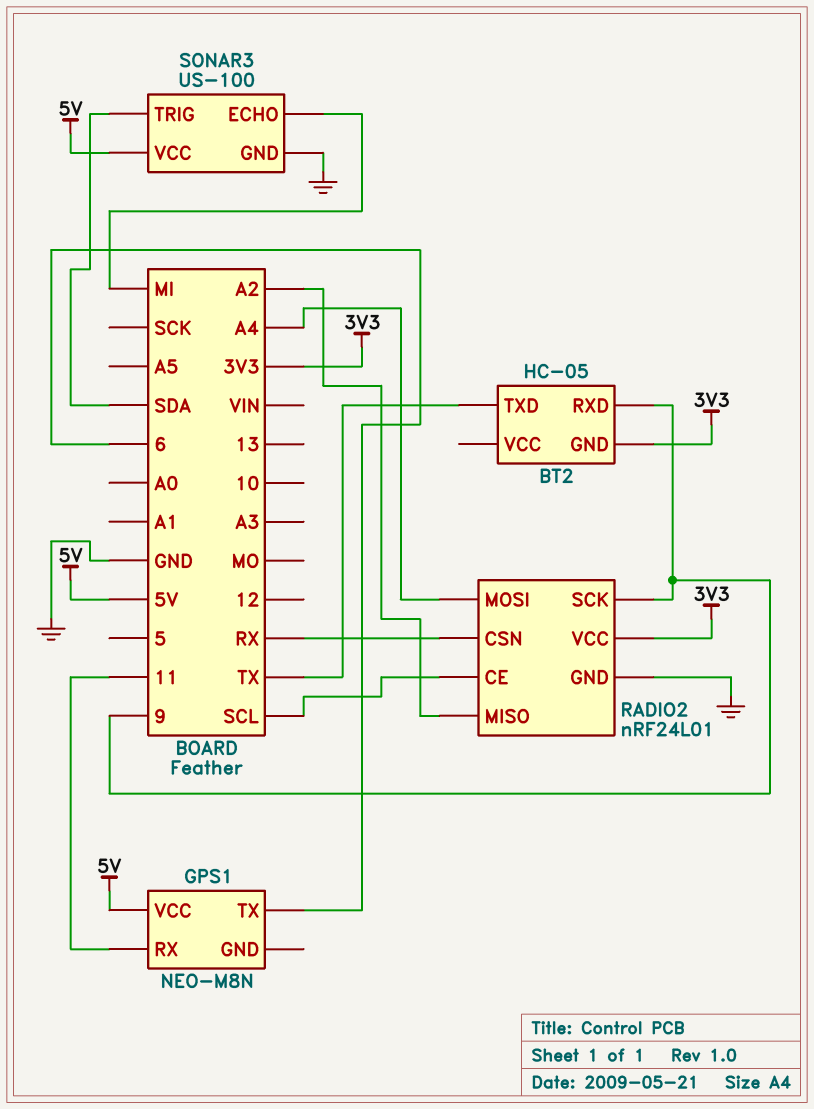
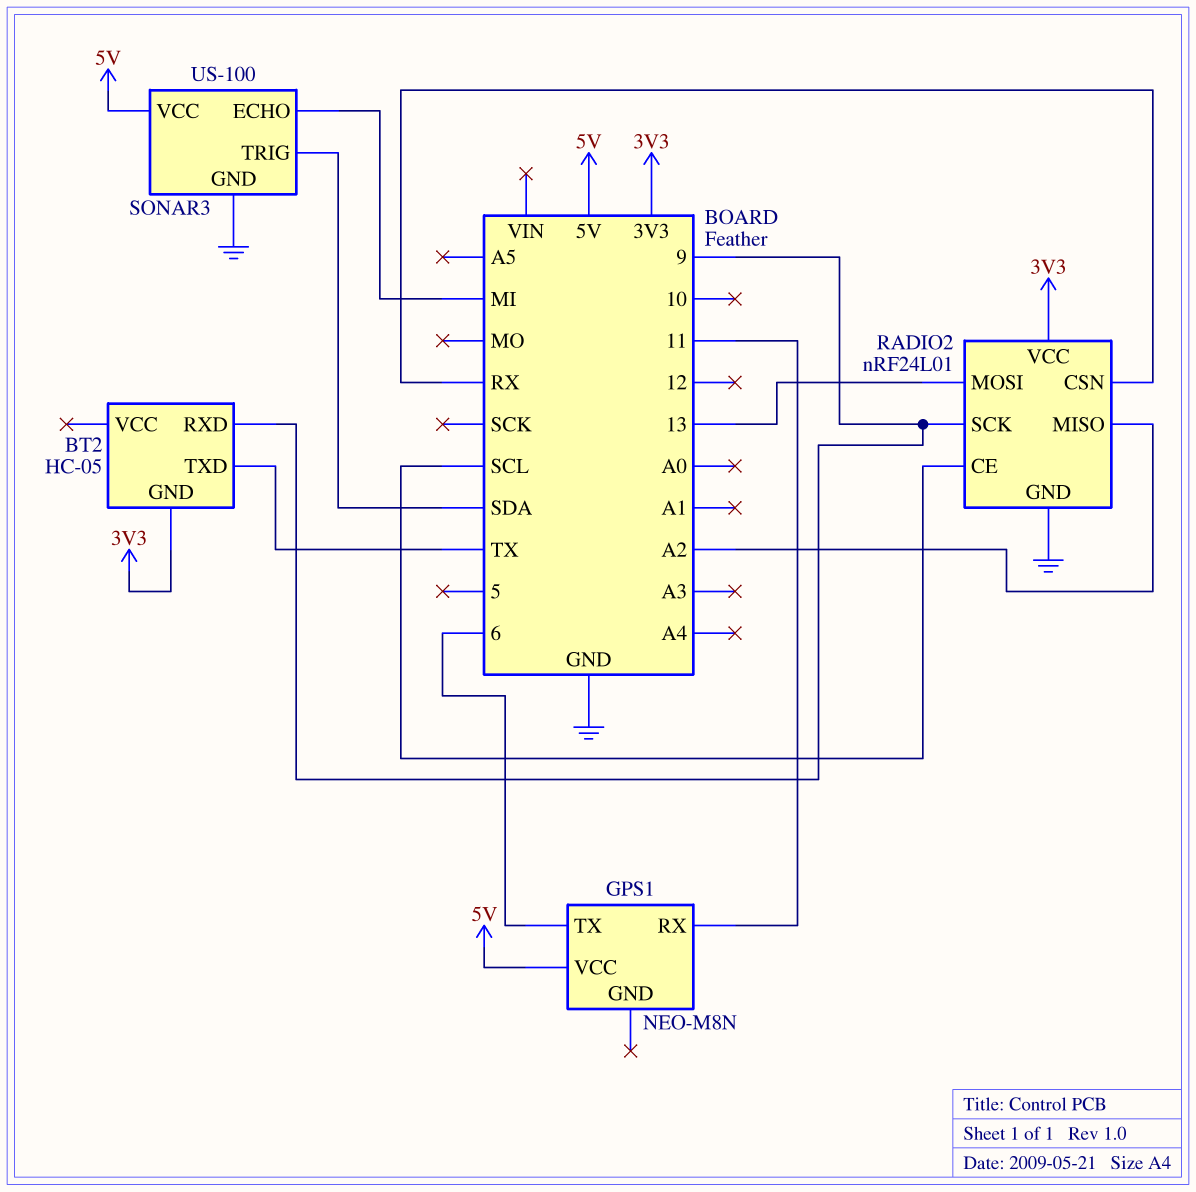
RADIO2 pin MOSI: A4 -> 13

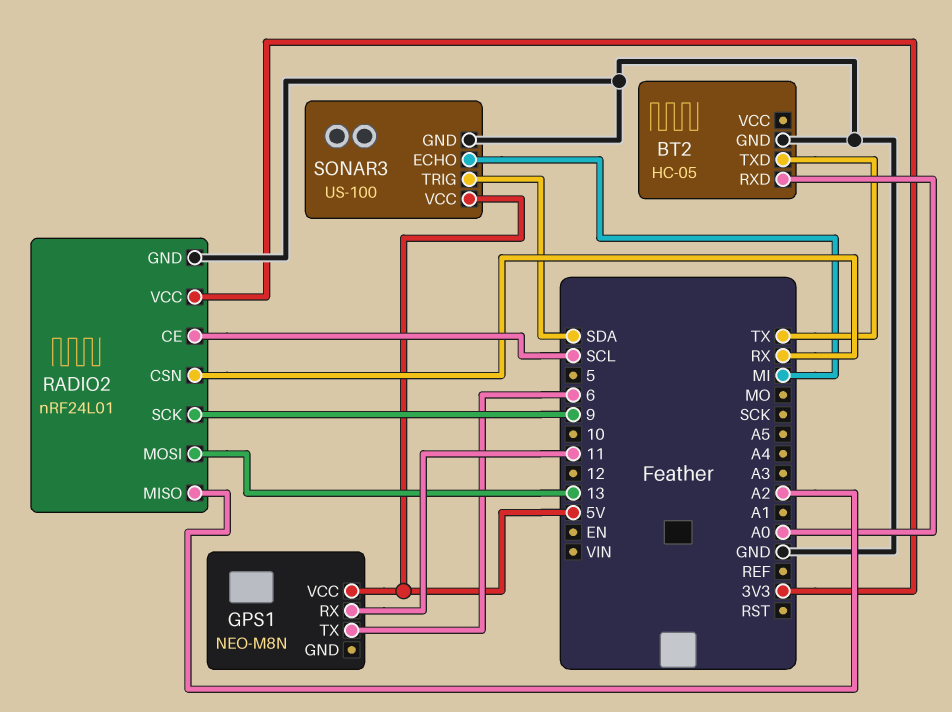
BT2 pin GND: 3V3 -> GND
BT2 pin RXD: 9 -> A0

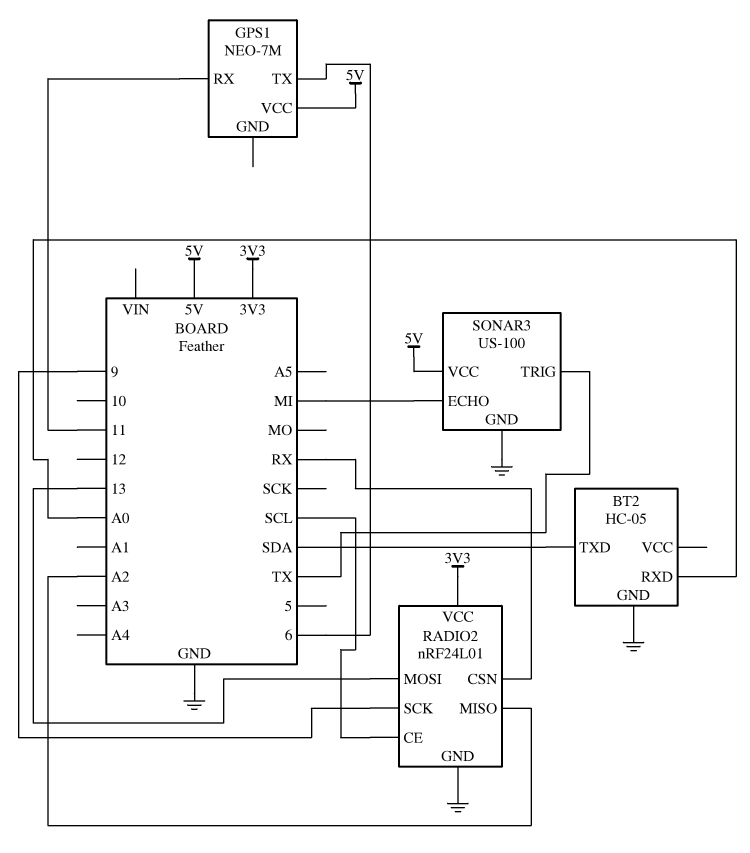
BT2 pin TXD: TX -> SDA
GPS1: NEO-M8N -> NEO-7M
SONAR3 pin TRIG: SDA -> TX

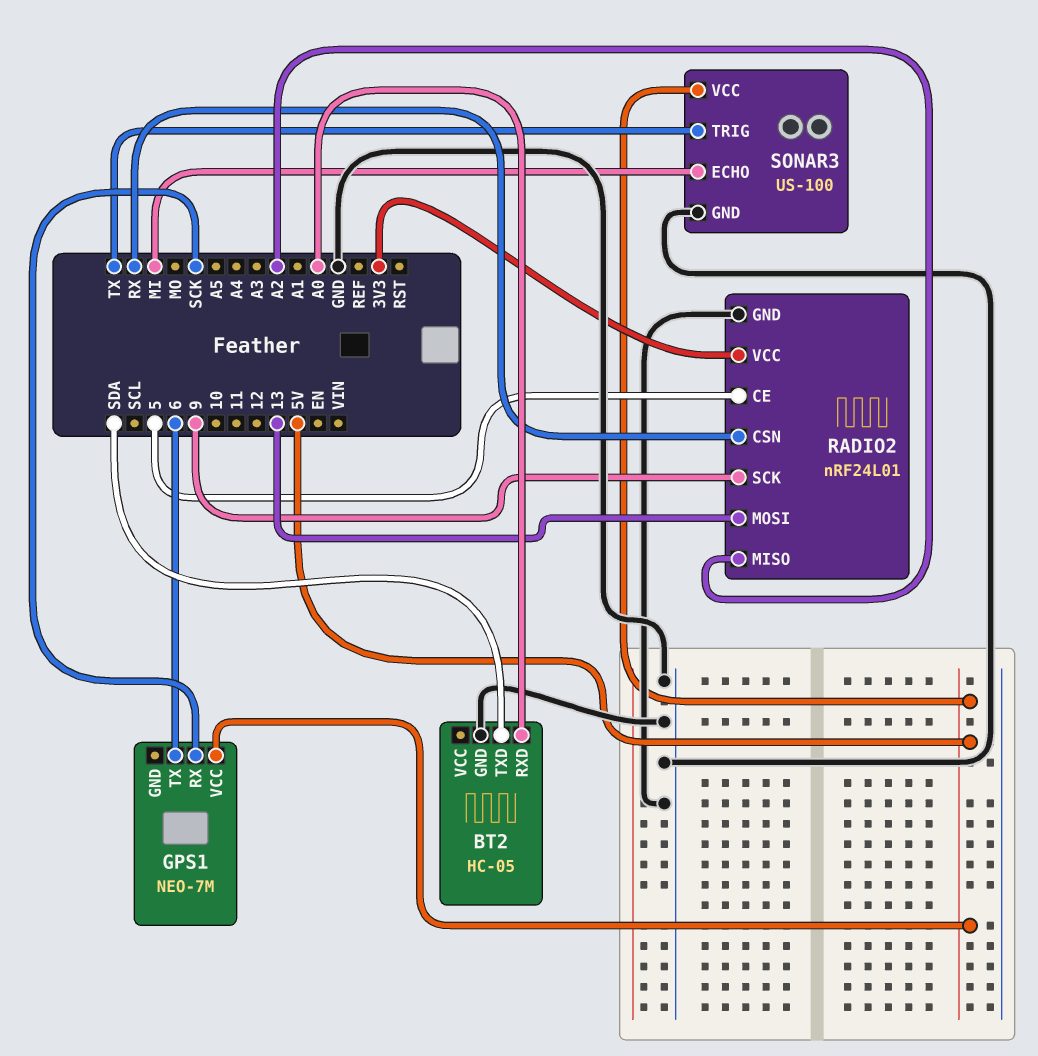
GPS1 pin RX: 11 -> SCK
RADIO2 pin CE: SCL -> 5

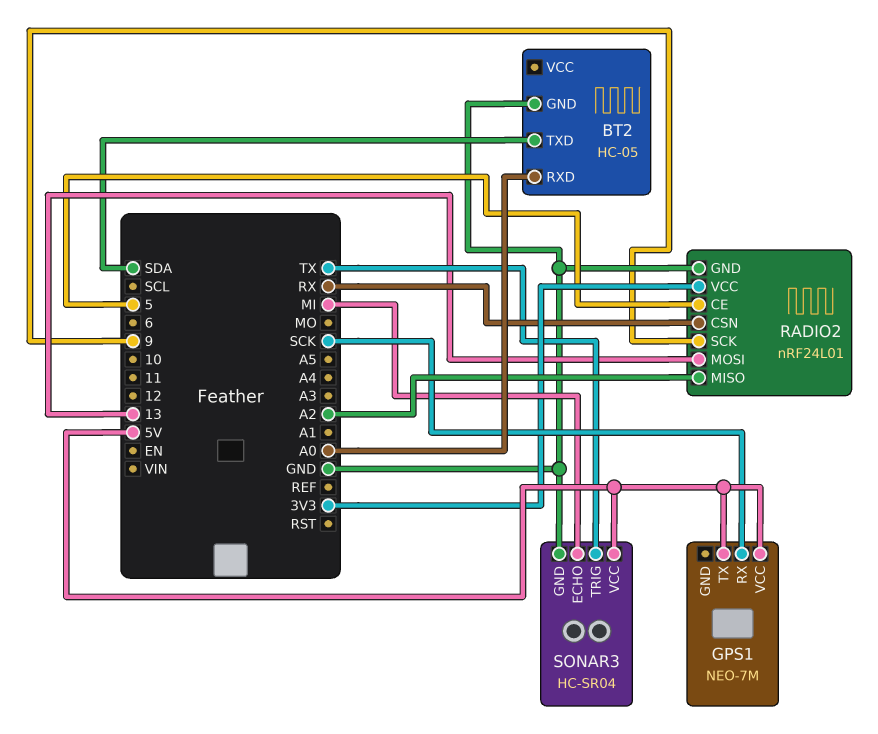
GPS1 pin TX: 6 -> 5V
SONAR3: US-100 -> HC-SR04

